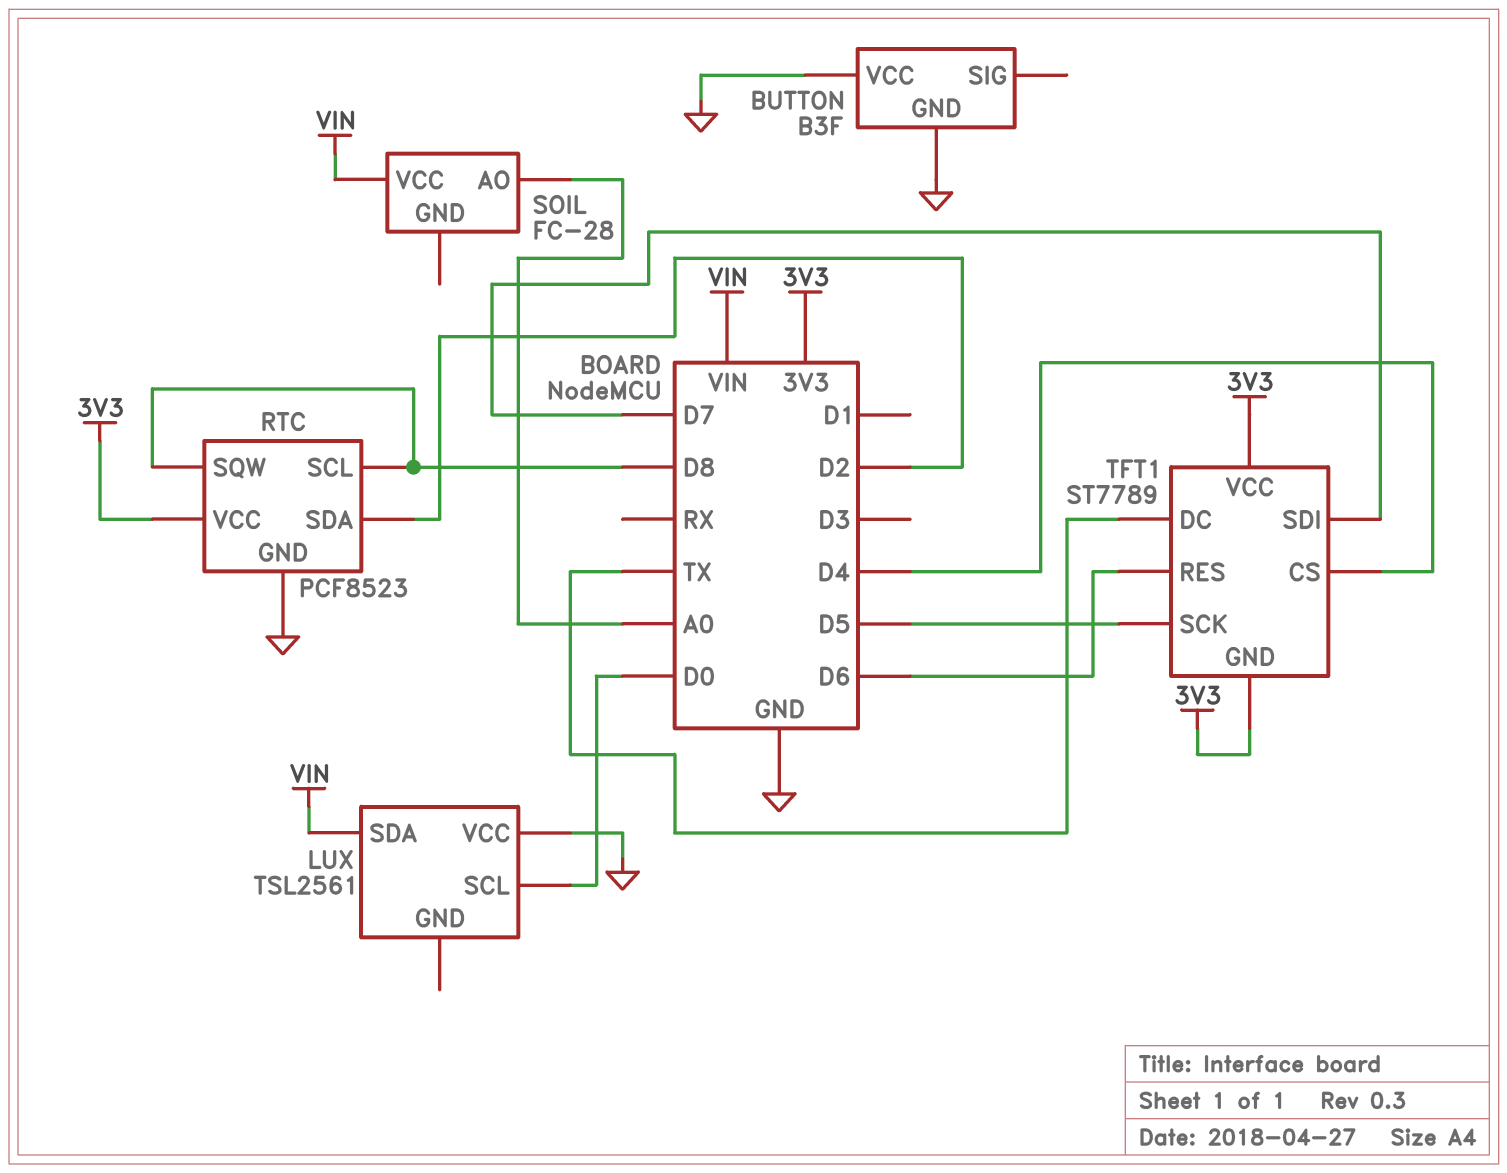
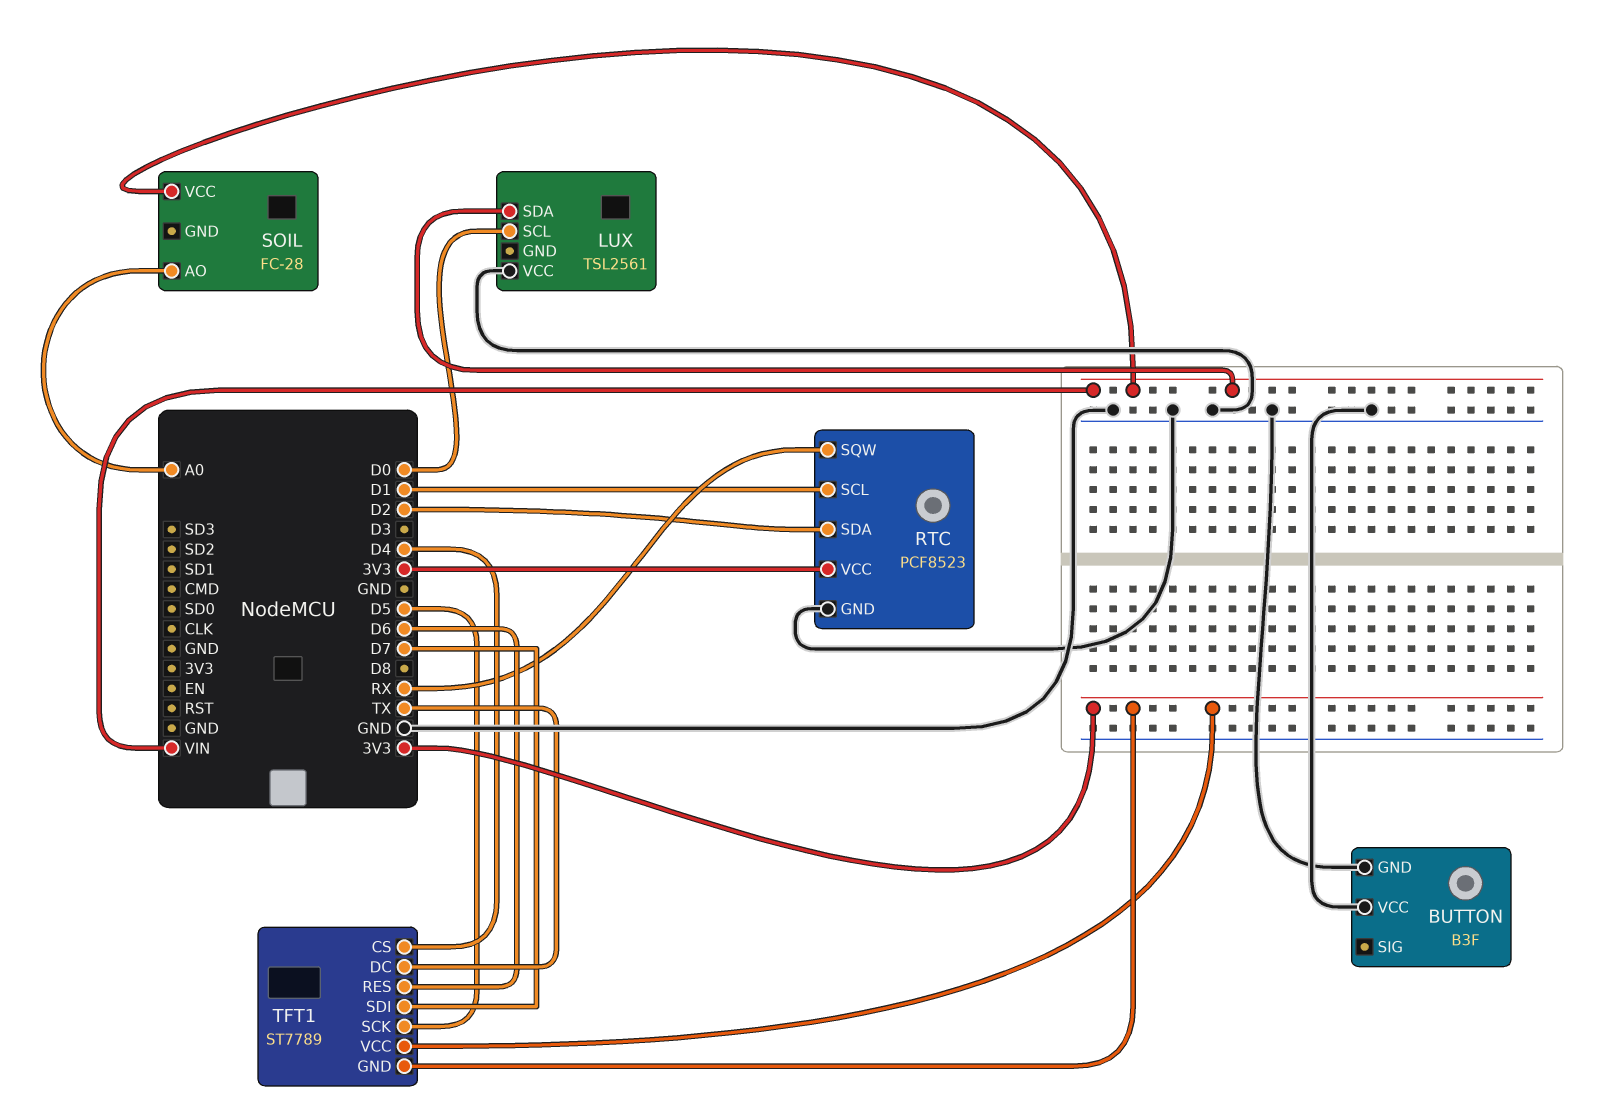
RTC pin SCL: D8 -> D1
RTC pin SQW: D8 -> RX

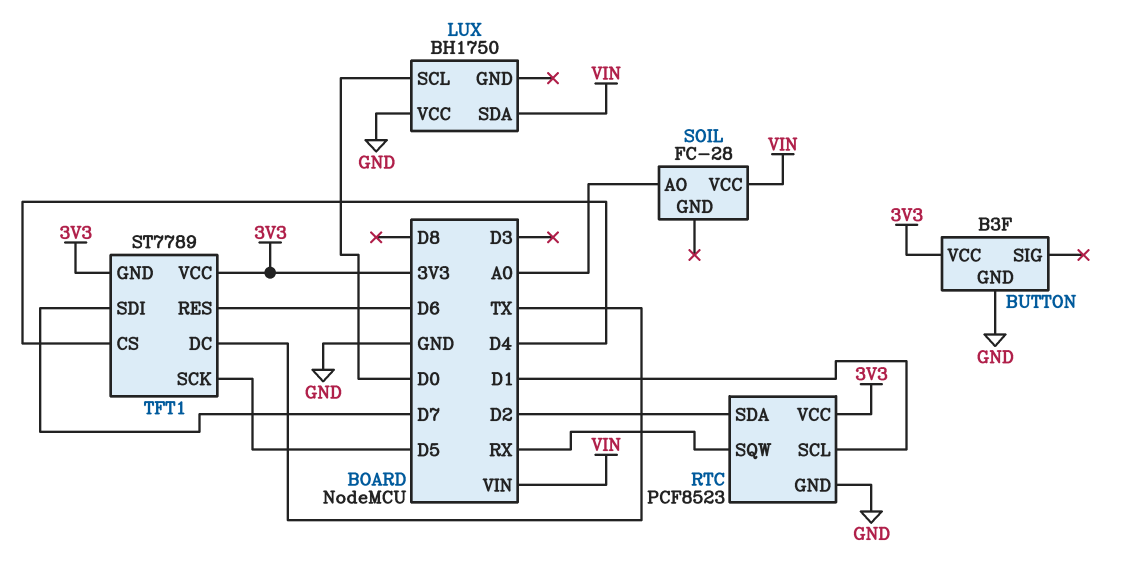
BUTTON pin VCC: GND -> 3V3
LUX: TSL2561 -> BH1750

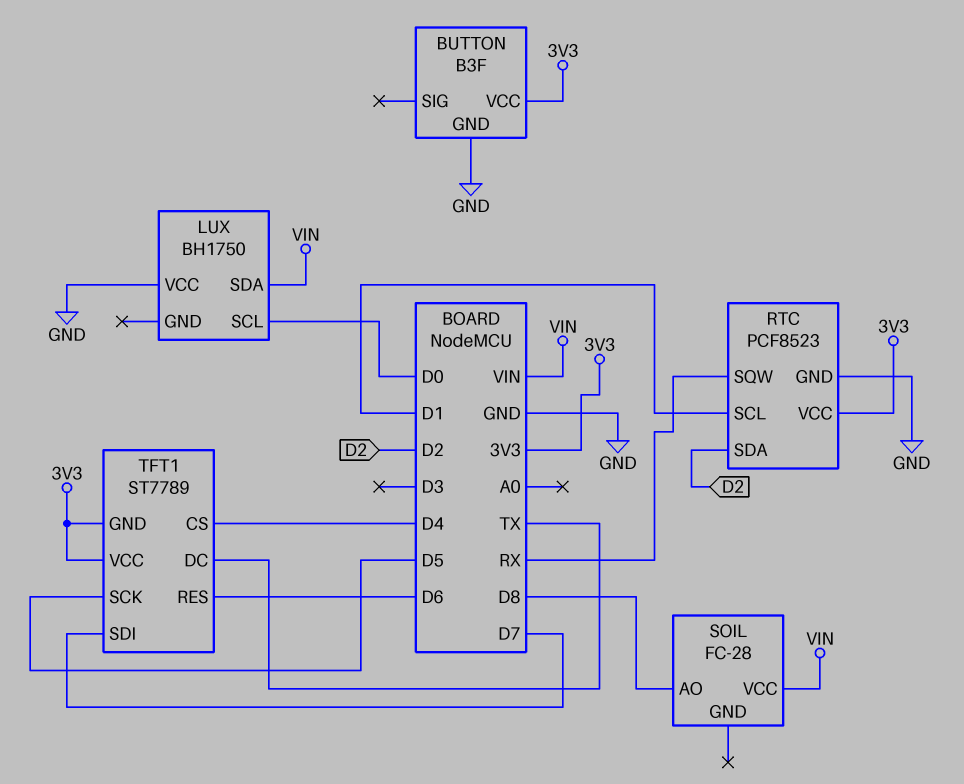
SOIL pin AO: A0 -> D8

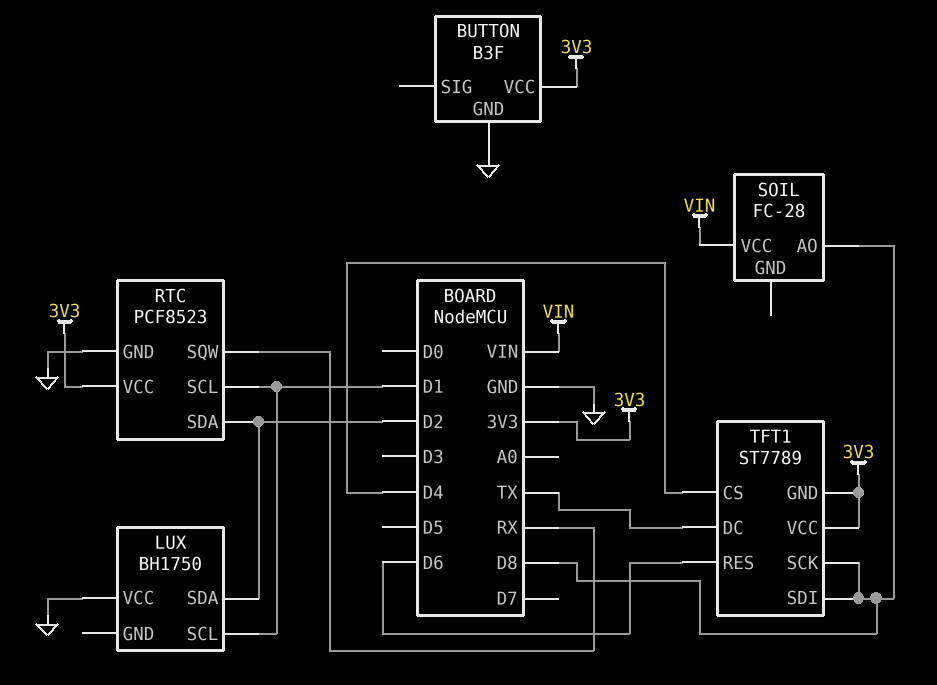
LUX pin SCL: D0 -> D1
LUX pin SDA: VIN -> D2
TFT1 pin SCK: D5 -> D8
TFT1 pin SDI: D7 -> D8

